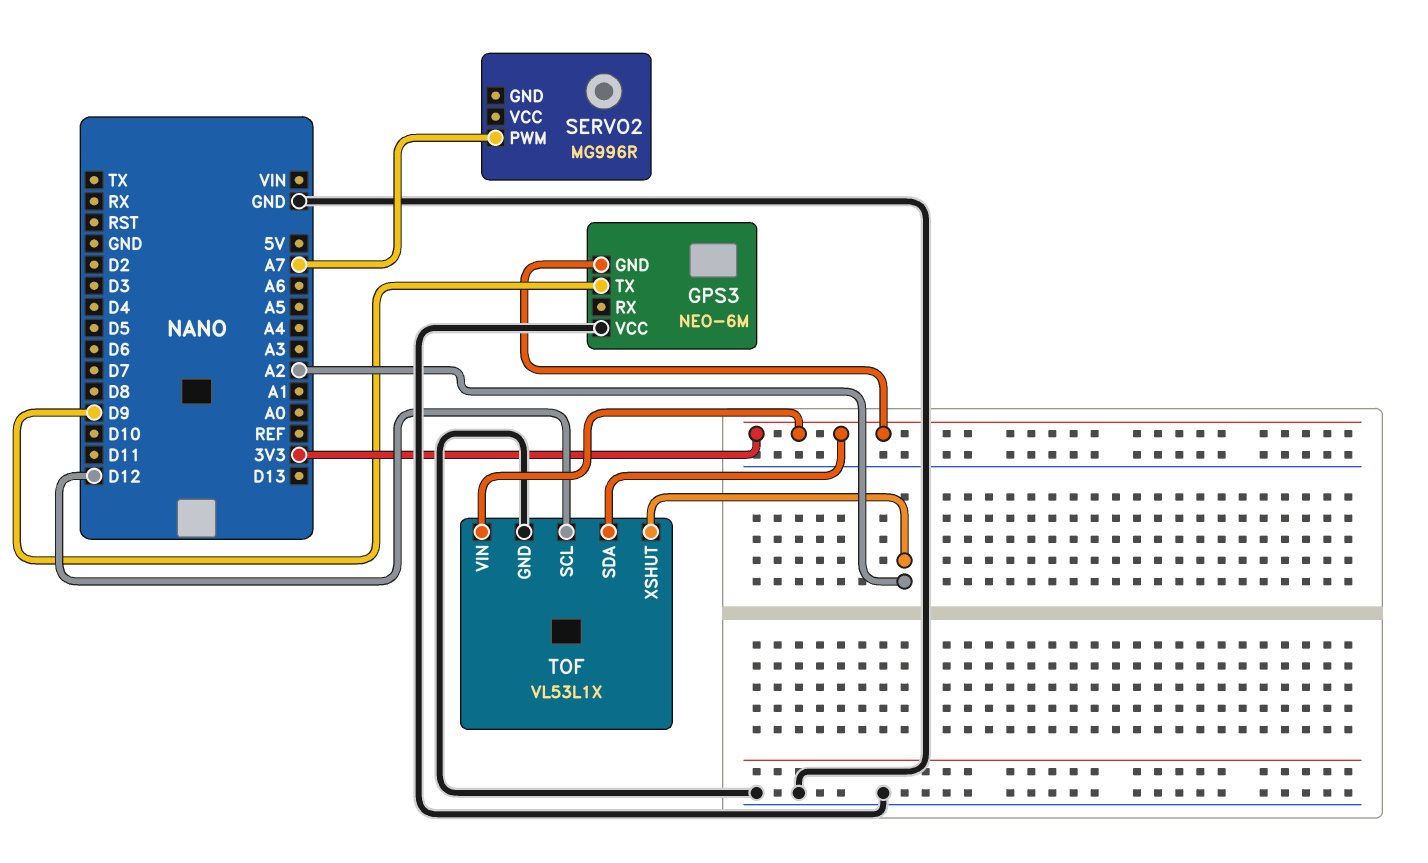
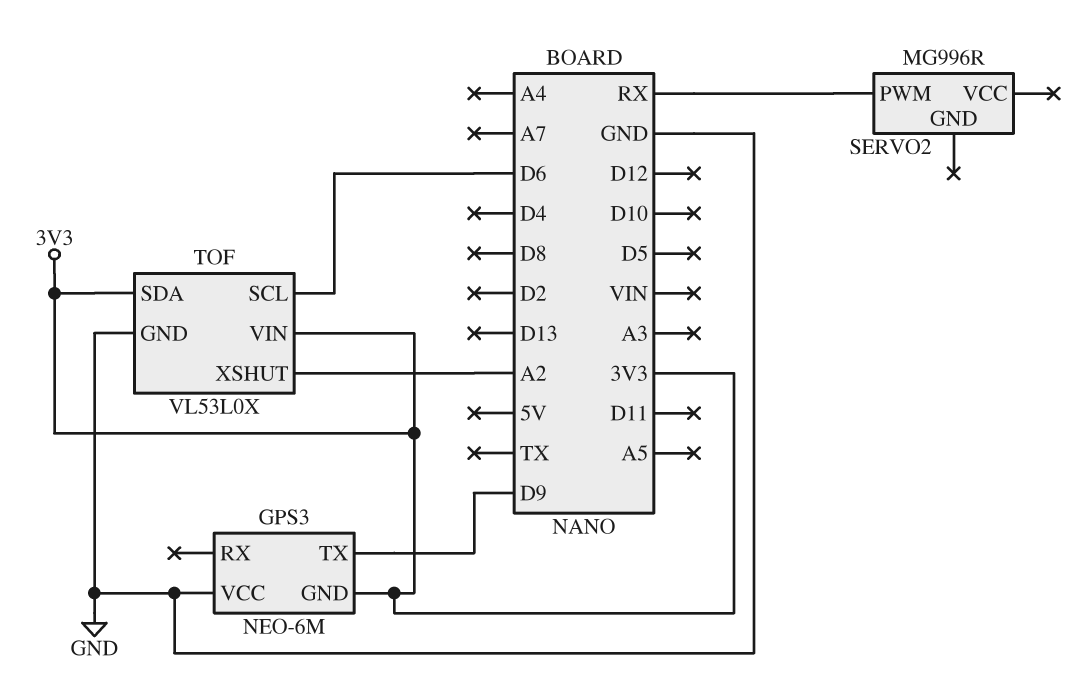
SERVO2 pin PWM: A7 -> RX
TOF: VL53L1X -> VL53L0X
TOF pin SCL: D12 -> D6

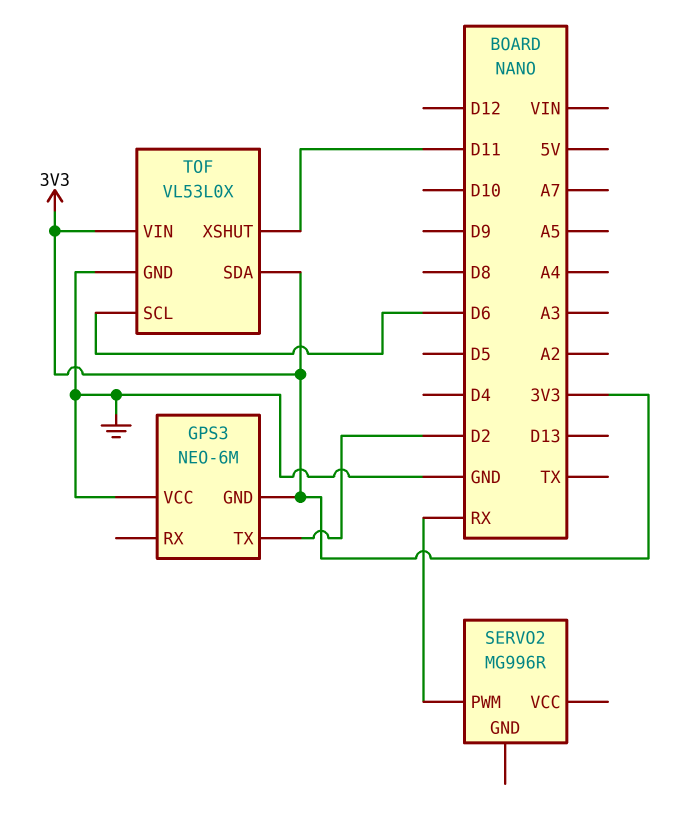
GPS3 pin TX: D9 -> D2
TOF pin XSHUT: A2 -> D11

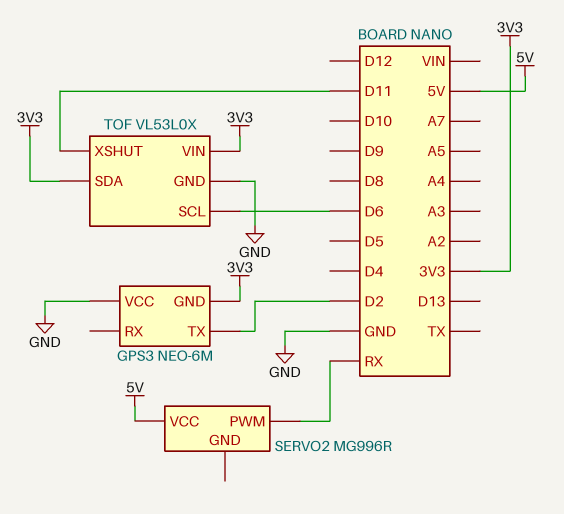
SERVO2 pin VCC: none -> 5V

